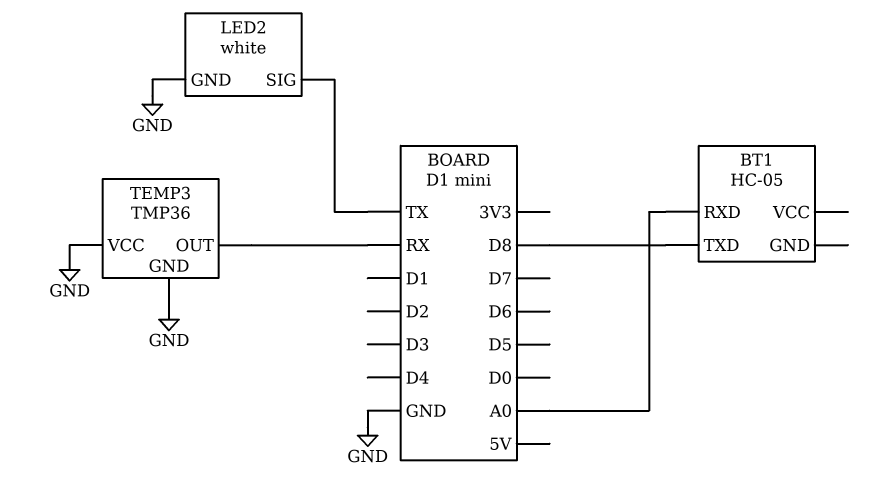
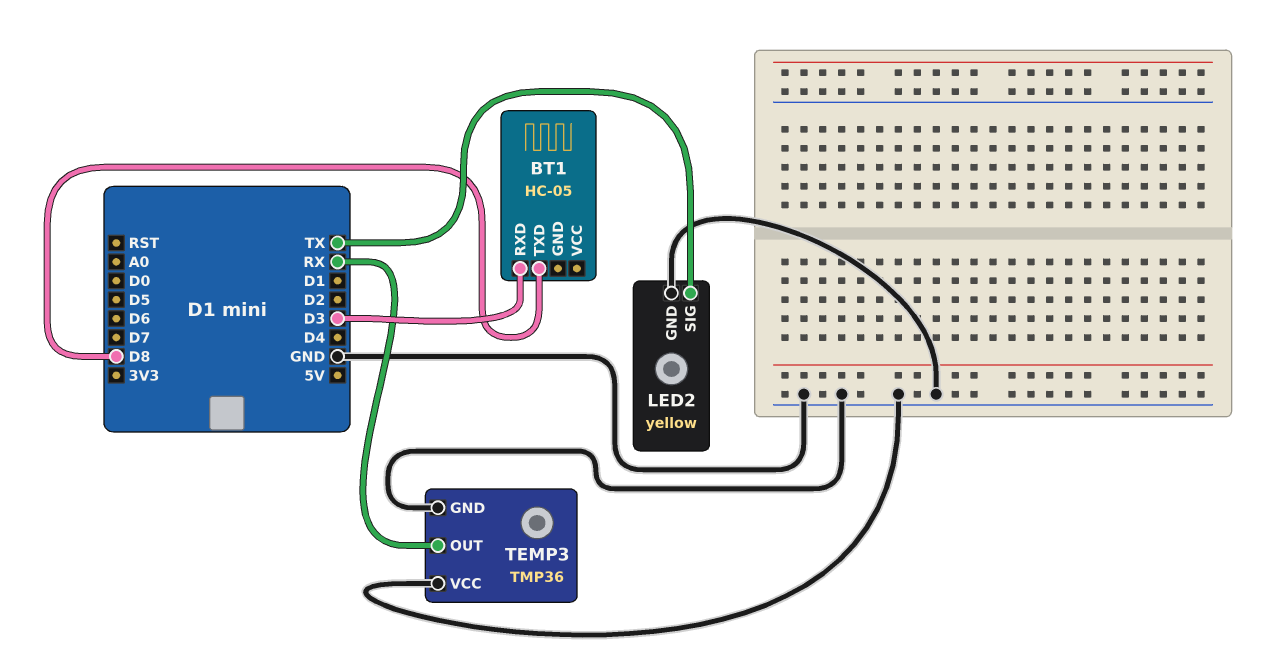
BT1 pin RXD: A0 -> D3
LED2: white -> yellow

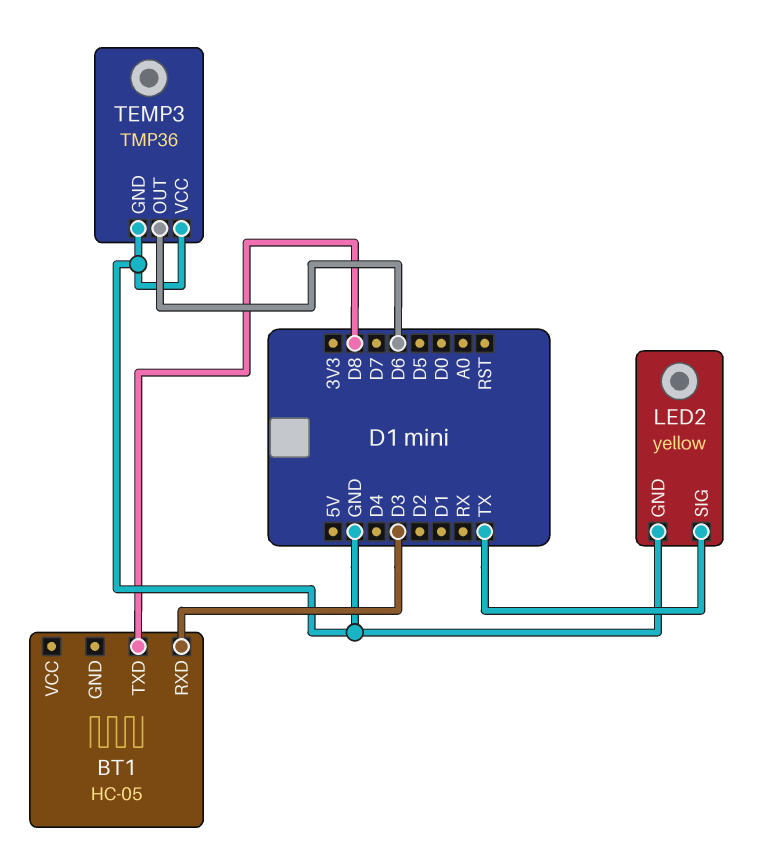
TEMP3 pin OUT: RX -> D6

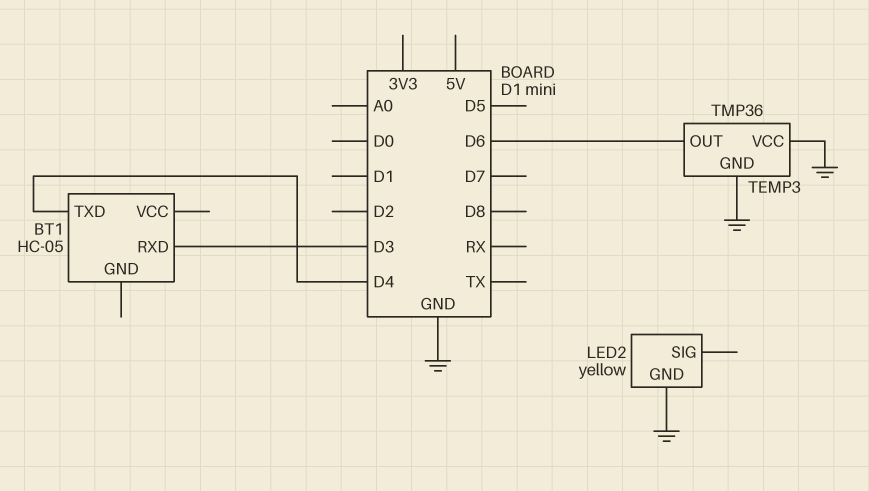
BT1 pin TXD: D8 -> D4
LED2 pin SIG: TX -> none

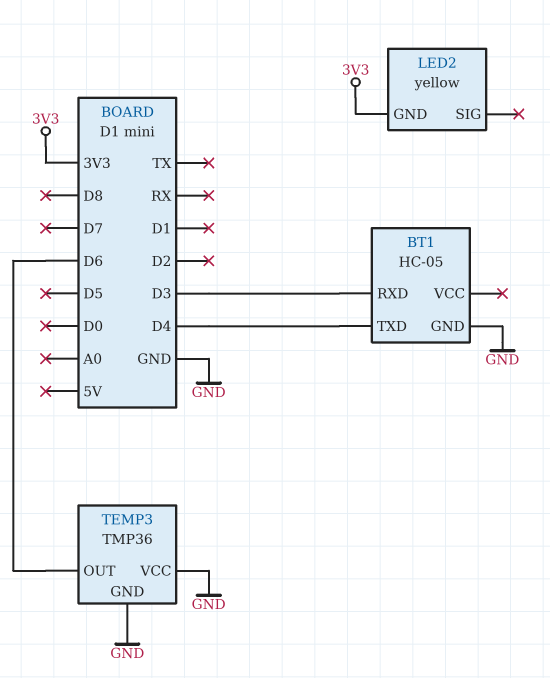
BT1 pin GND: none -> GND
LED2 pin GND: GND -> 3V3

